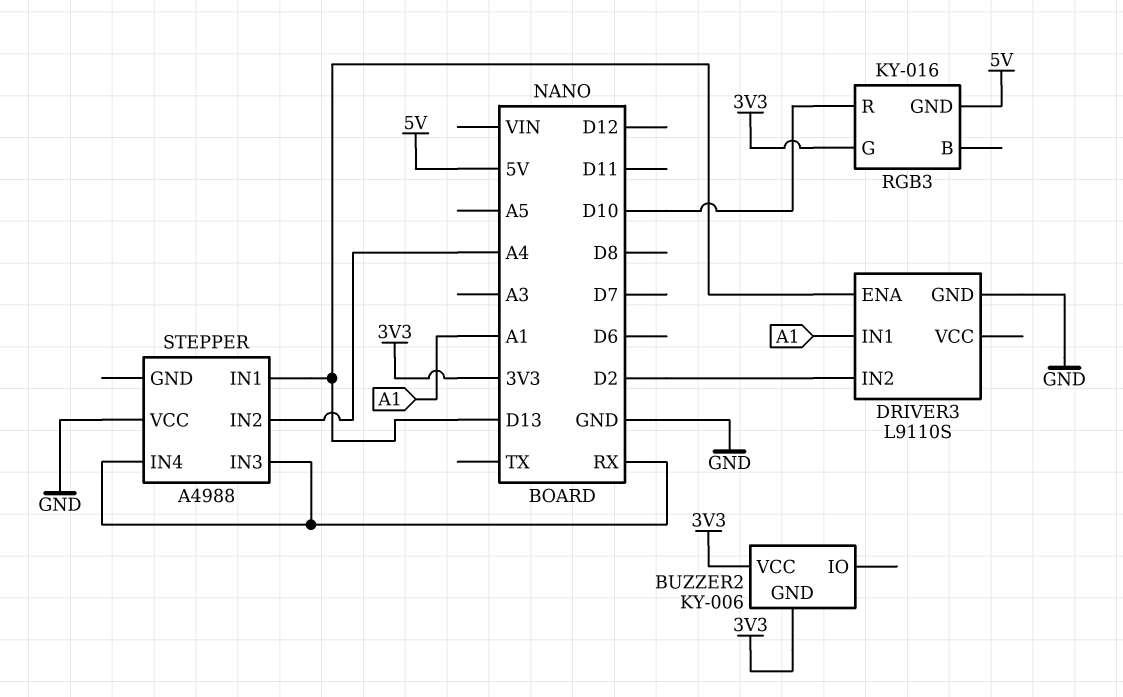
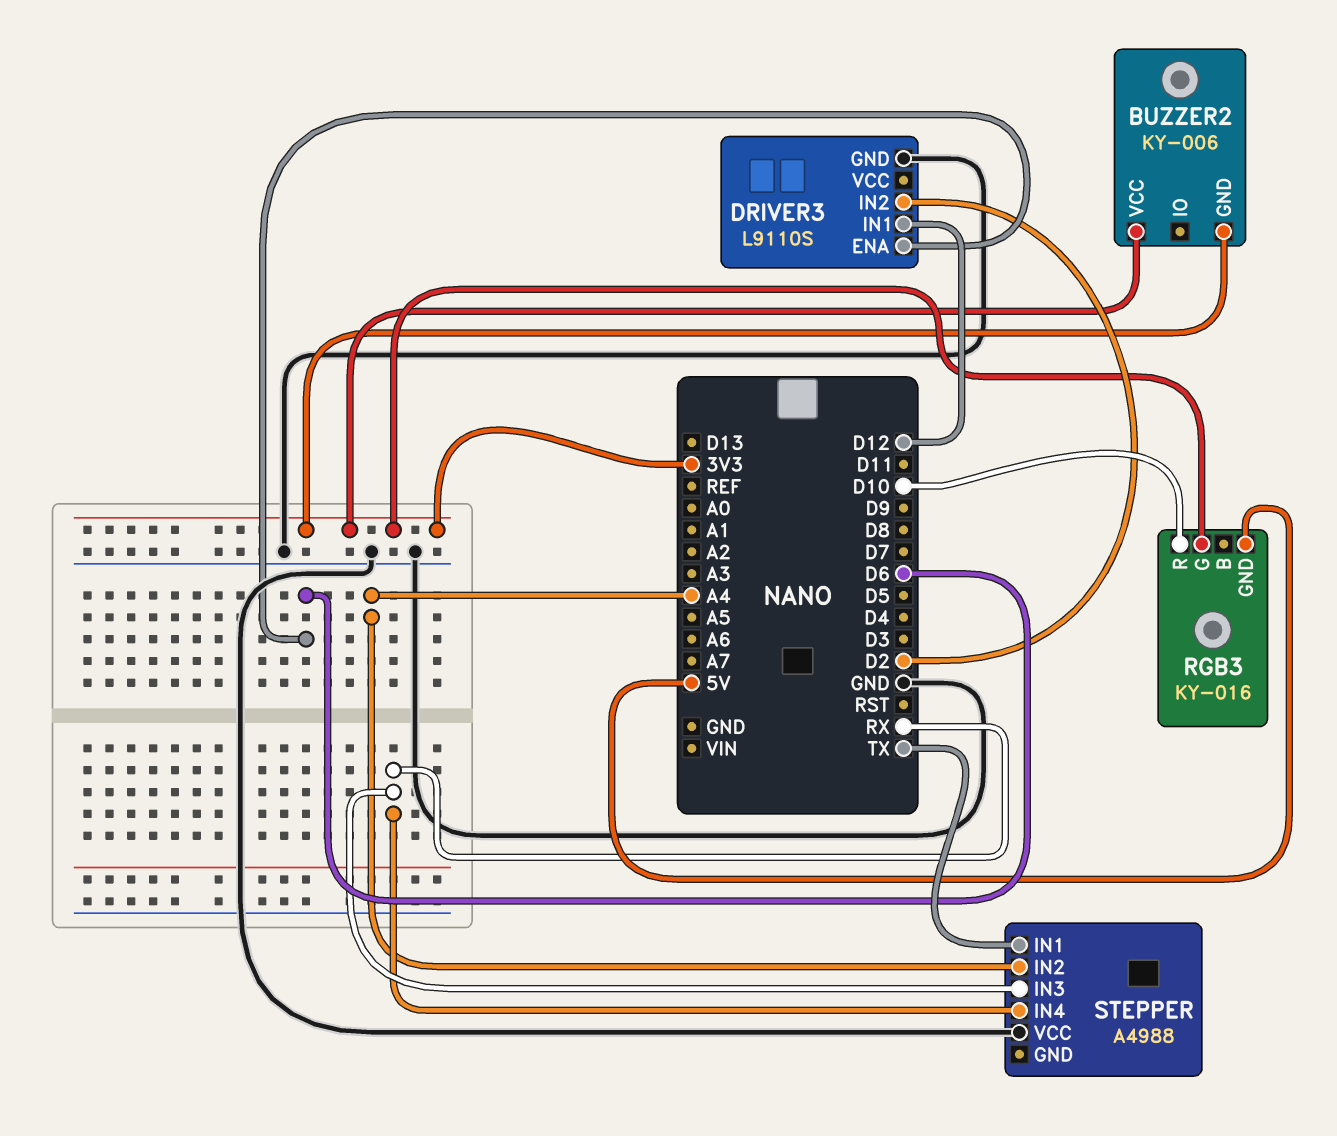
DRIVER3 pin ENA: D13 -> D6
DRIVER3 pin IN1: A1 -> D12
STEPPER pin IN1: D13 -> TX

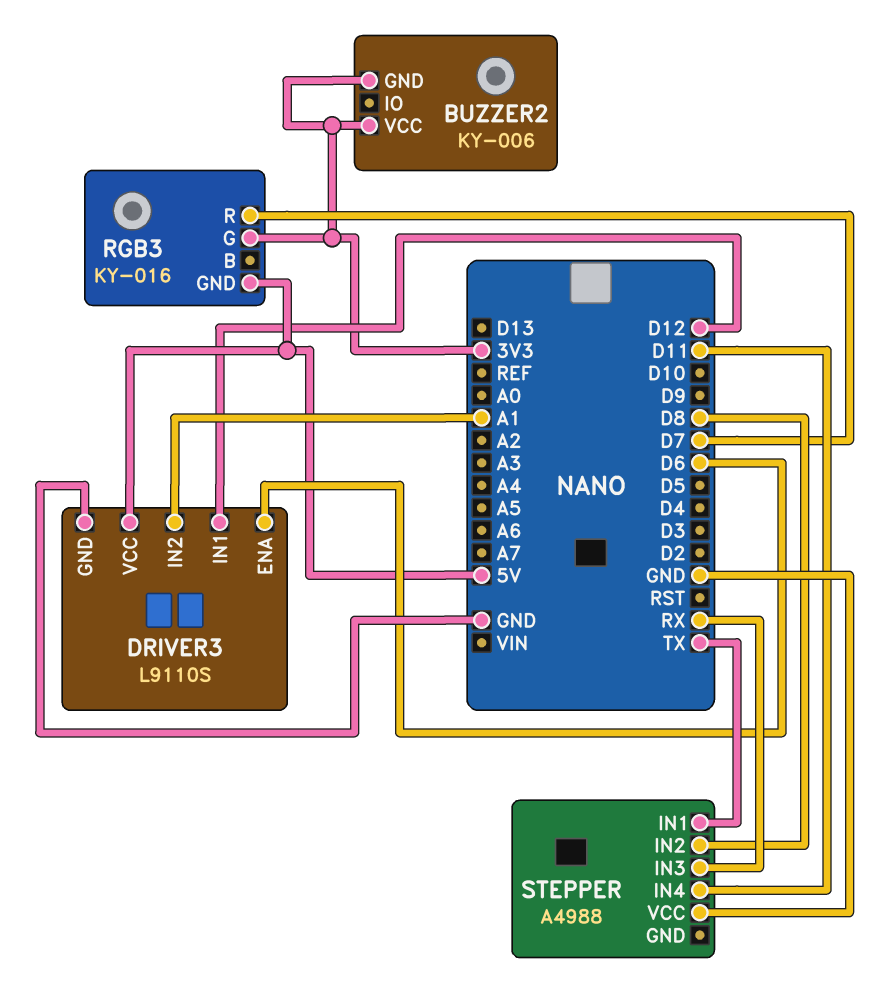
DRIVER3 pin IN2: D2 -> A1
DRIVER3 pin VCC: none -> 5V
RGB3 pin R: D10 -> D7
STEPPER pin IN2: A4 -> D8
STEPPER pin IN4: RX -> D11

